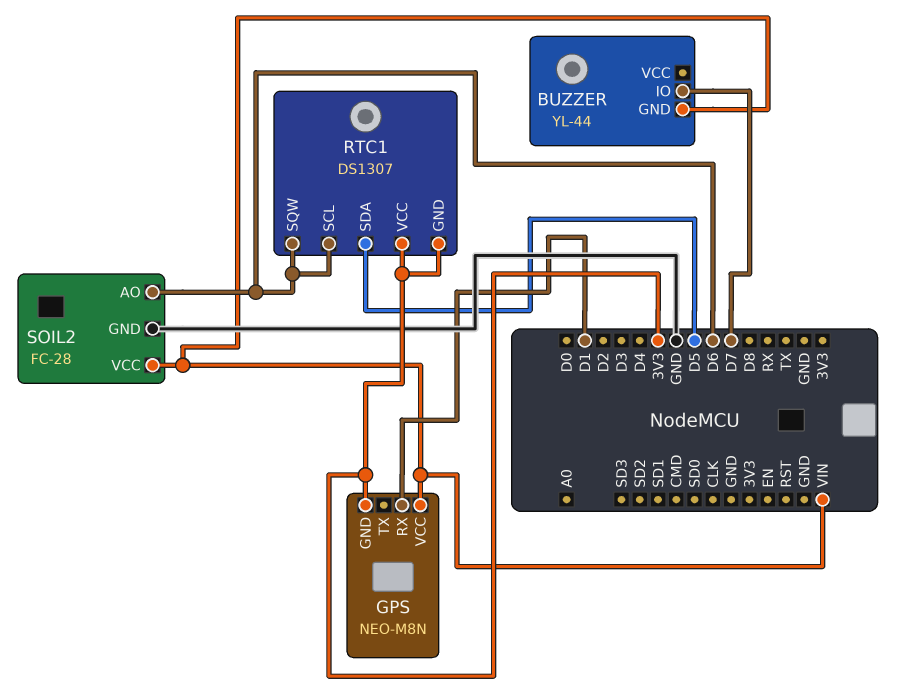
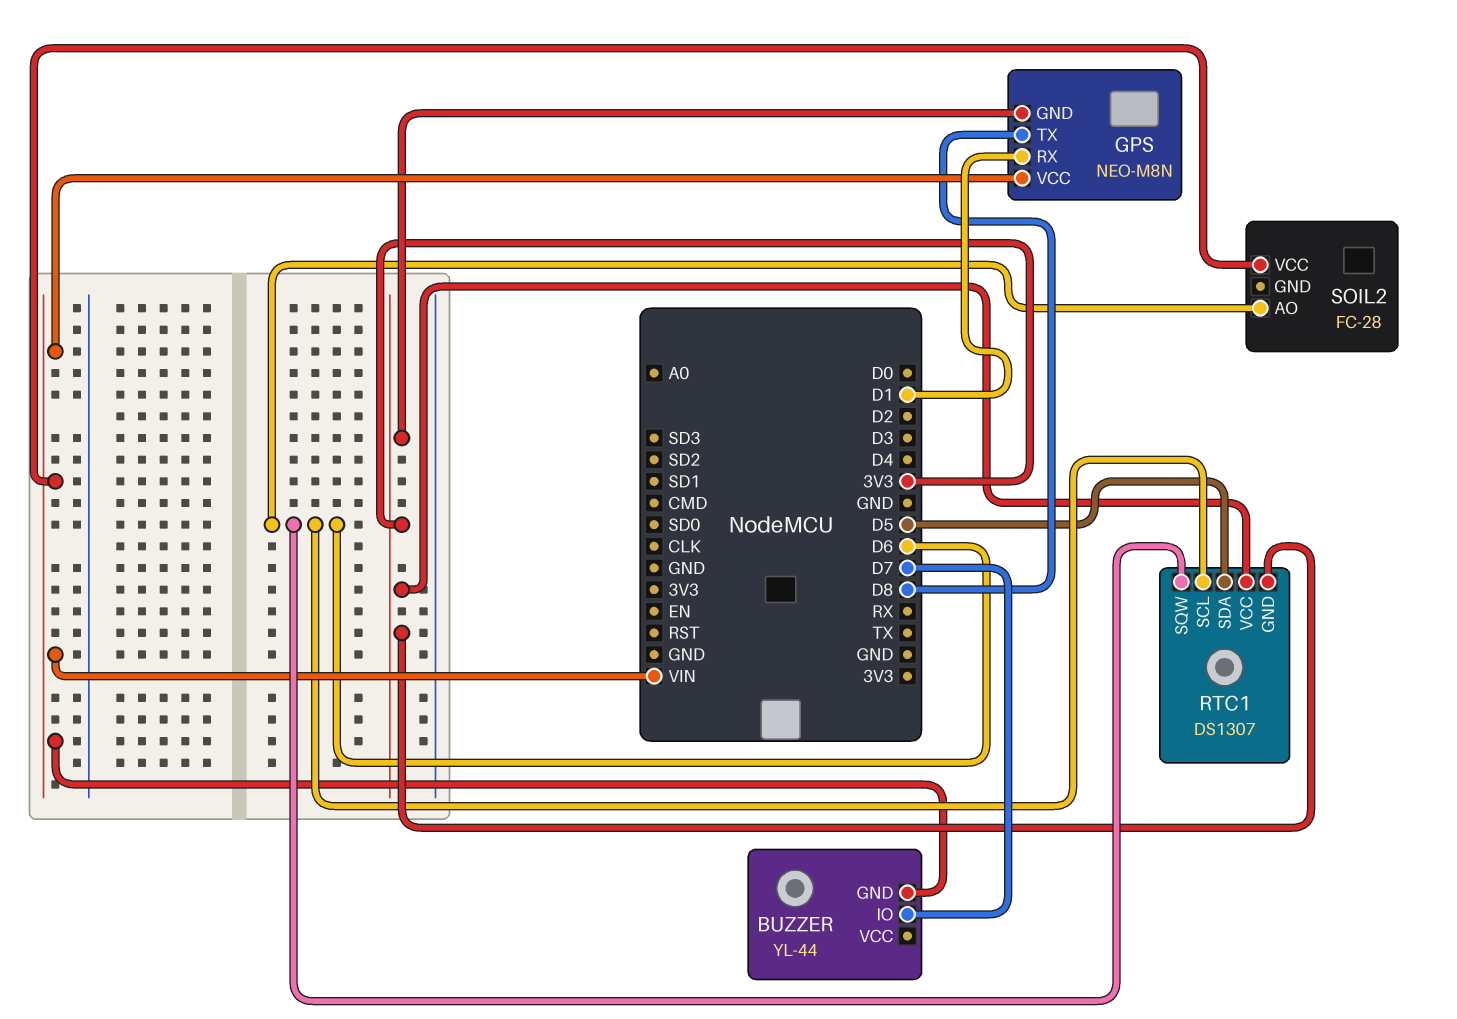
GPS pin TX: none -> D8
SOIL2 pin GND: GND -> none

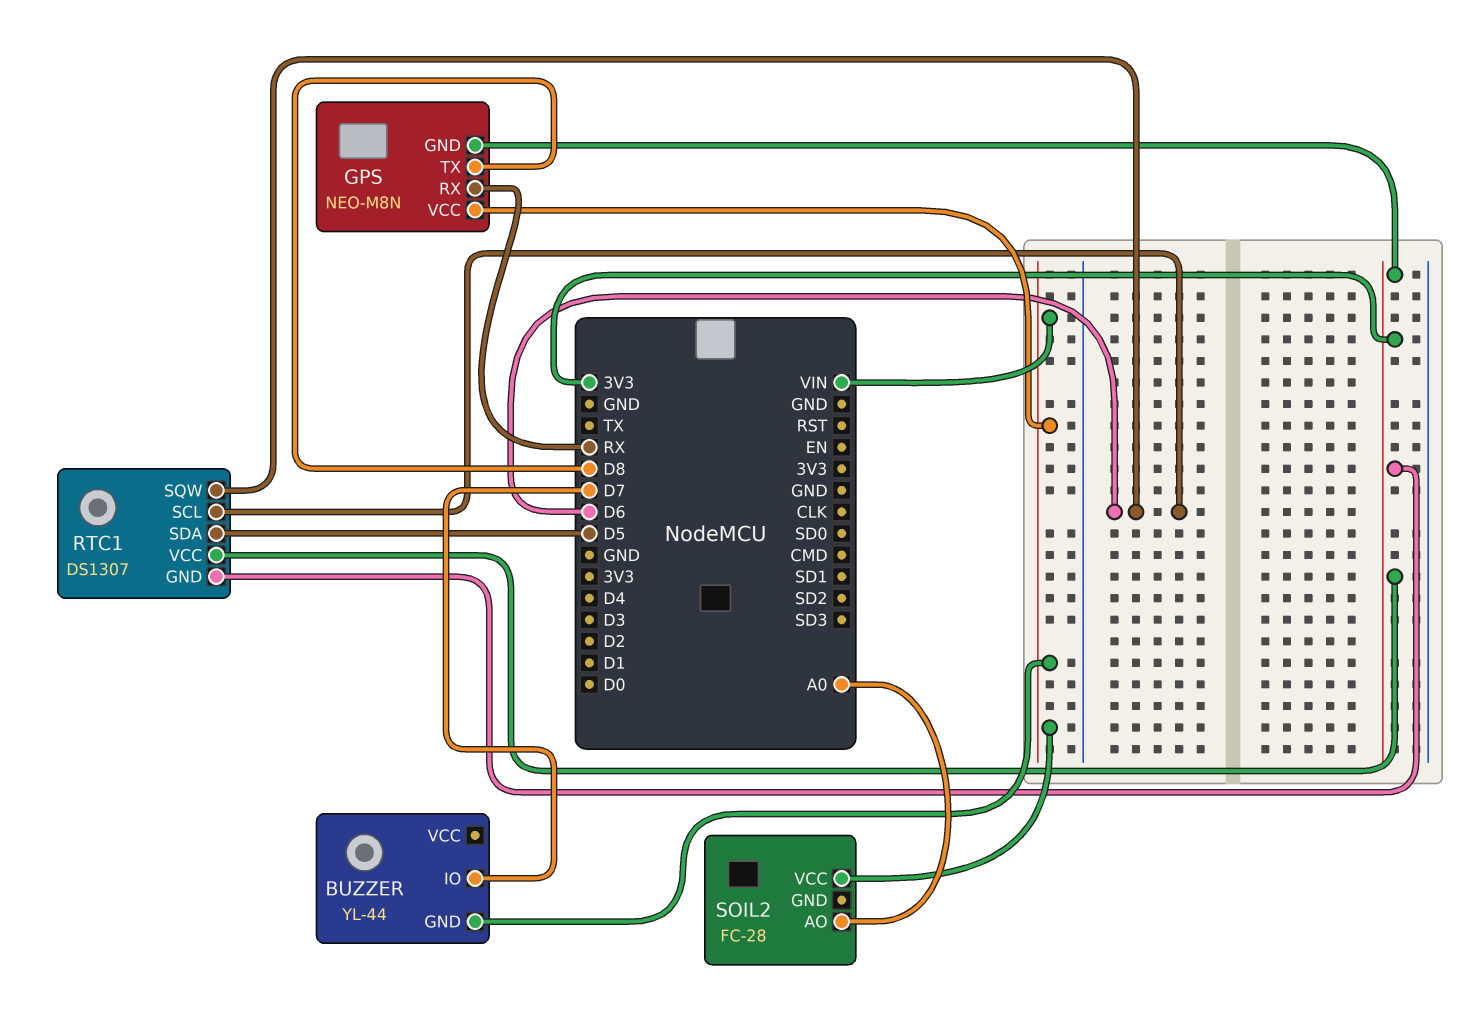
GPS pin RX: D1 -> RX
SOIL2 pin AO: D6 -> A0

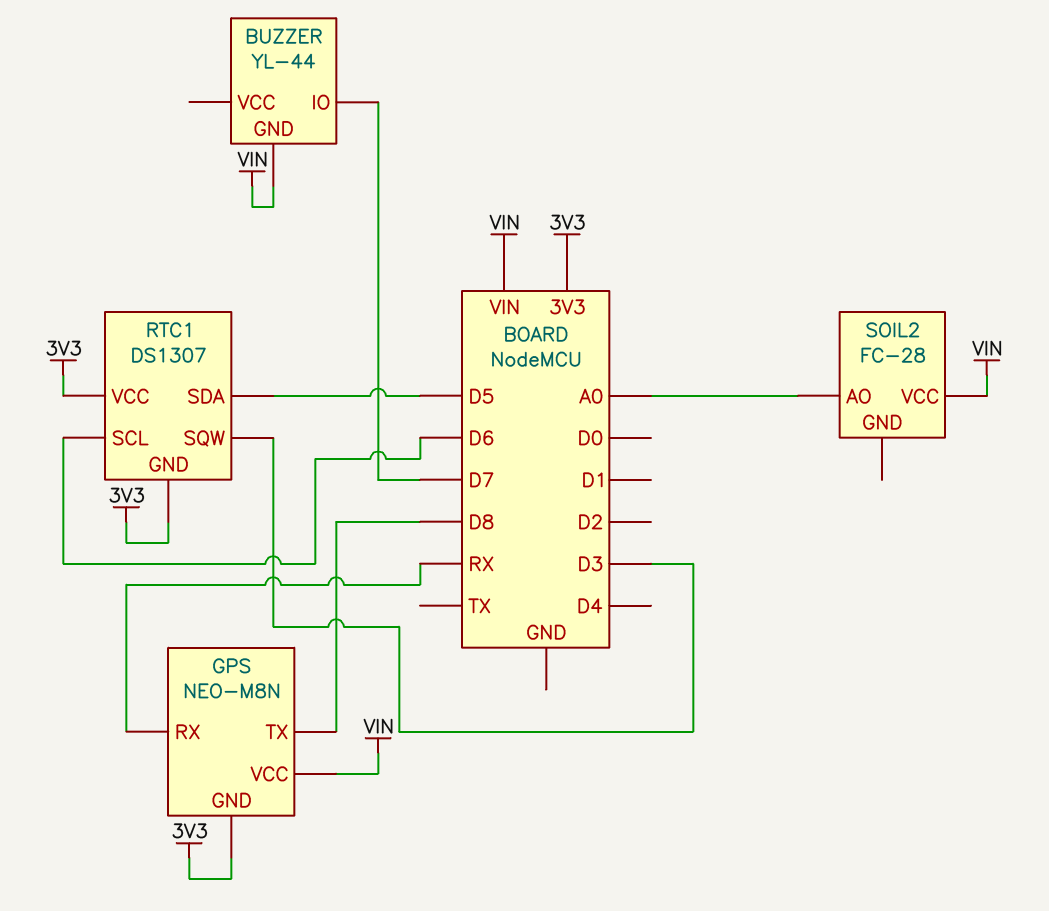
RTC1 pin SQW: D6 -> D3

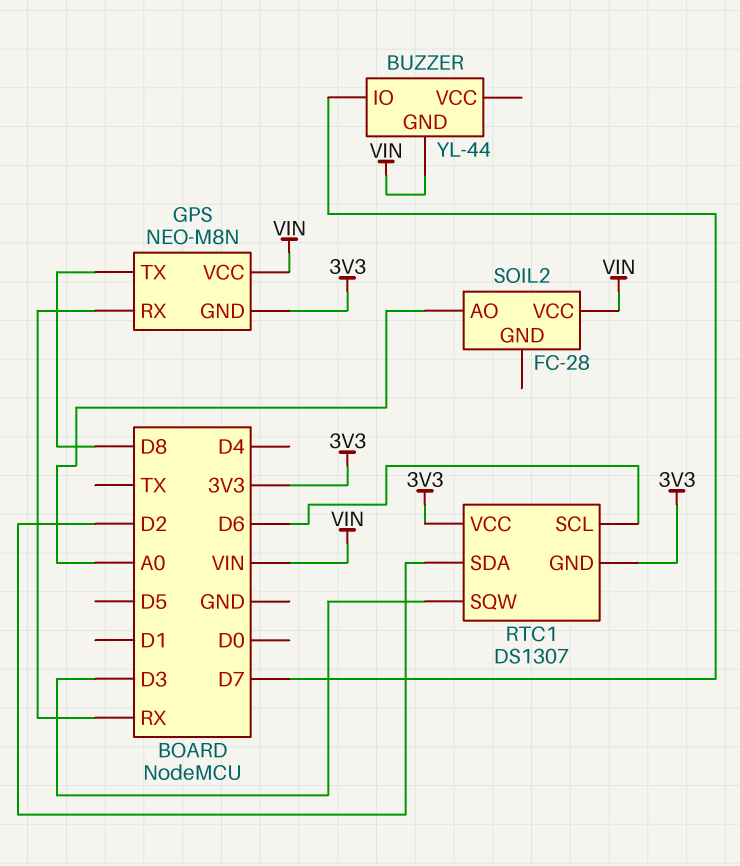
RTC1 pin SDA: D5 -> D2

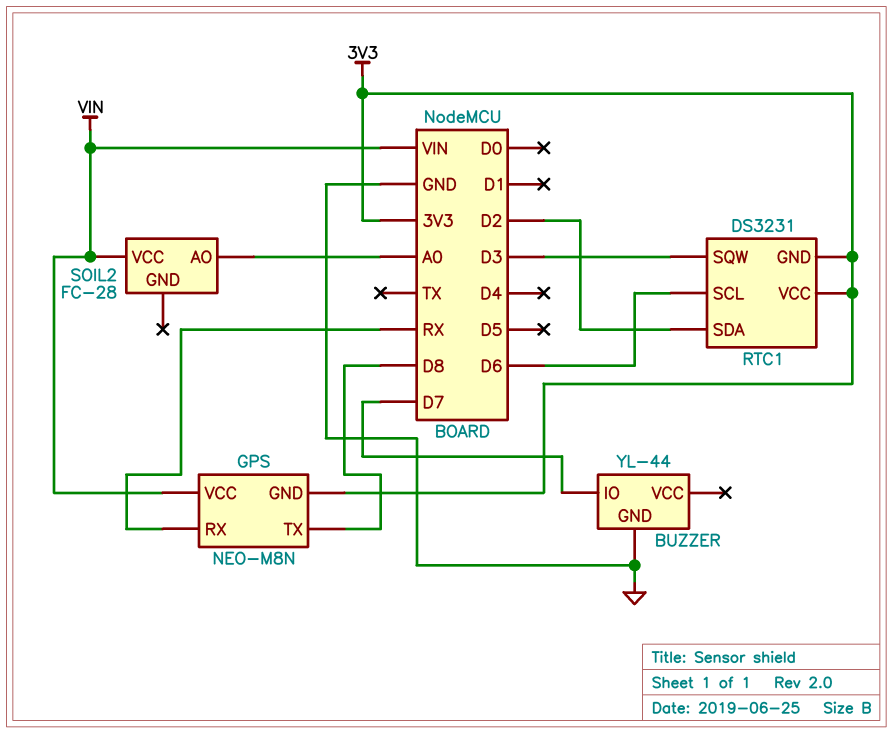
BUZZER pin GND: VIN -> GND
RTC1: DS1307 -> DS3231

